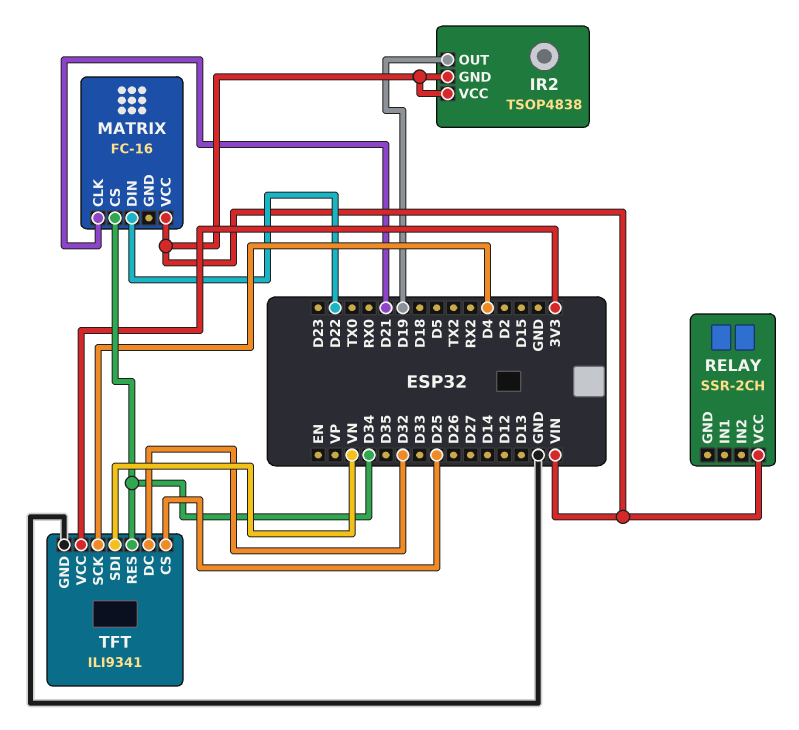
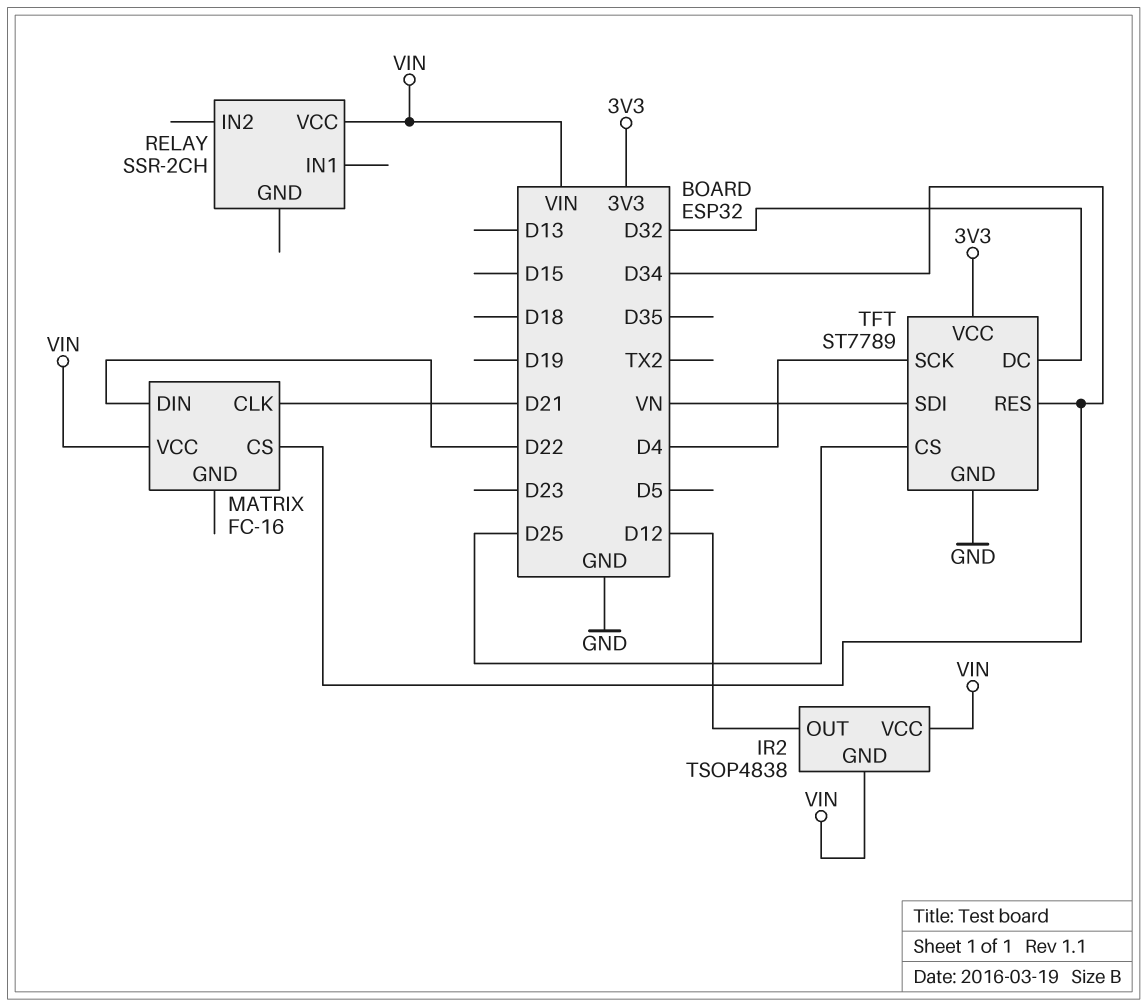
IR2 pin OUT: D19 -> D12
TFT: ILI9341 -> ST7789

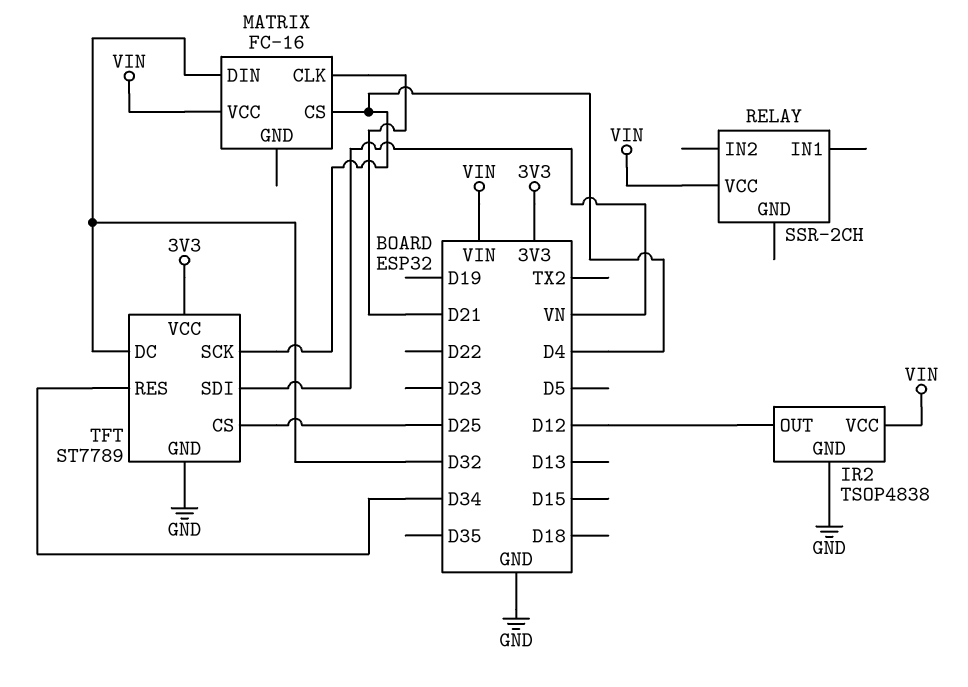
IR2 pin GND: VIN -> GND
MATRIX pin CS: D34 -> D4
MATRIX pin DIN: D22 -> D32

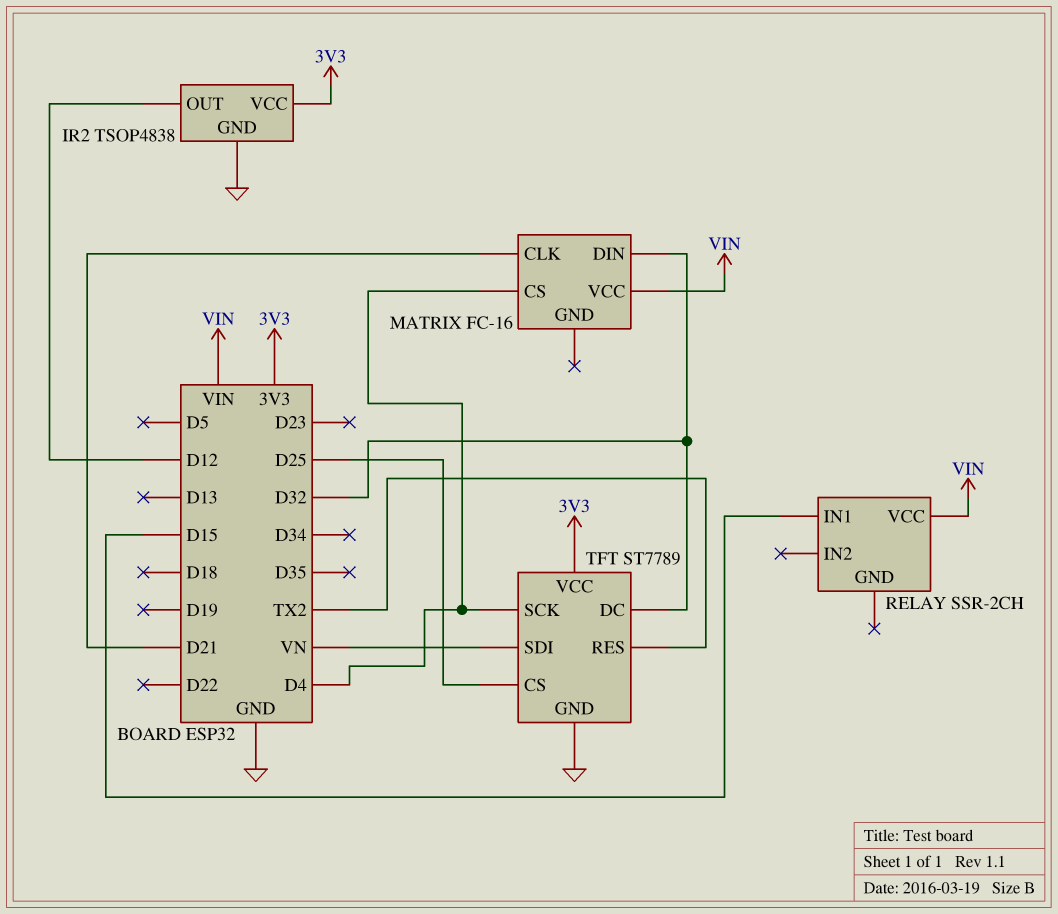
IR2 pin VCC: VIN -> 3V3
RELAY pin IN1: none -> D15
TFT pin RES: D34 -> TX2

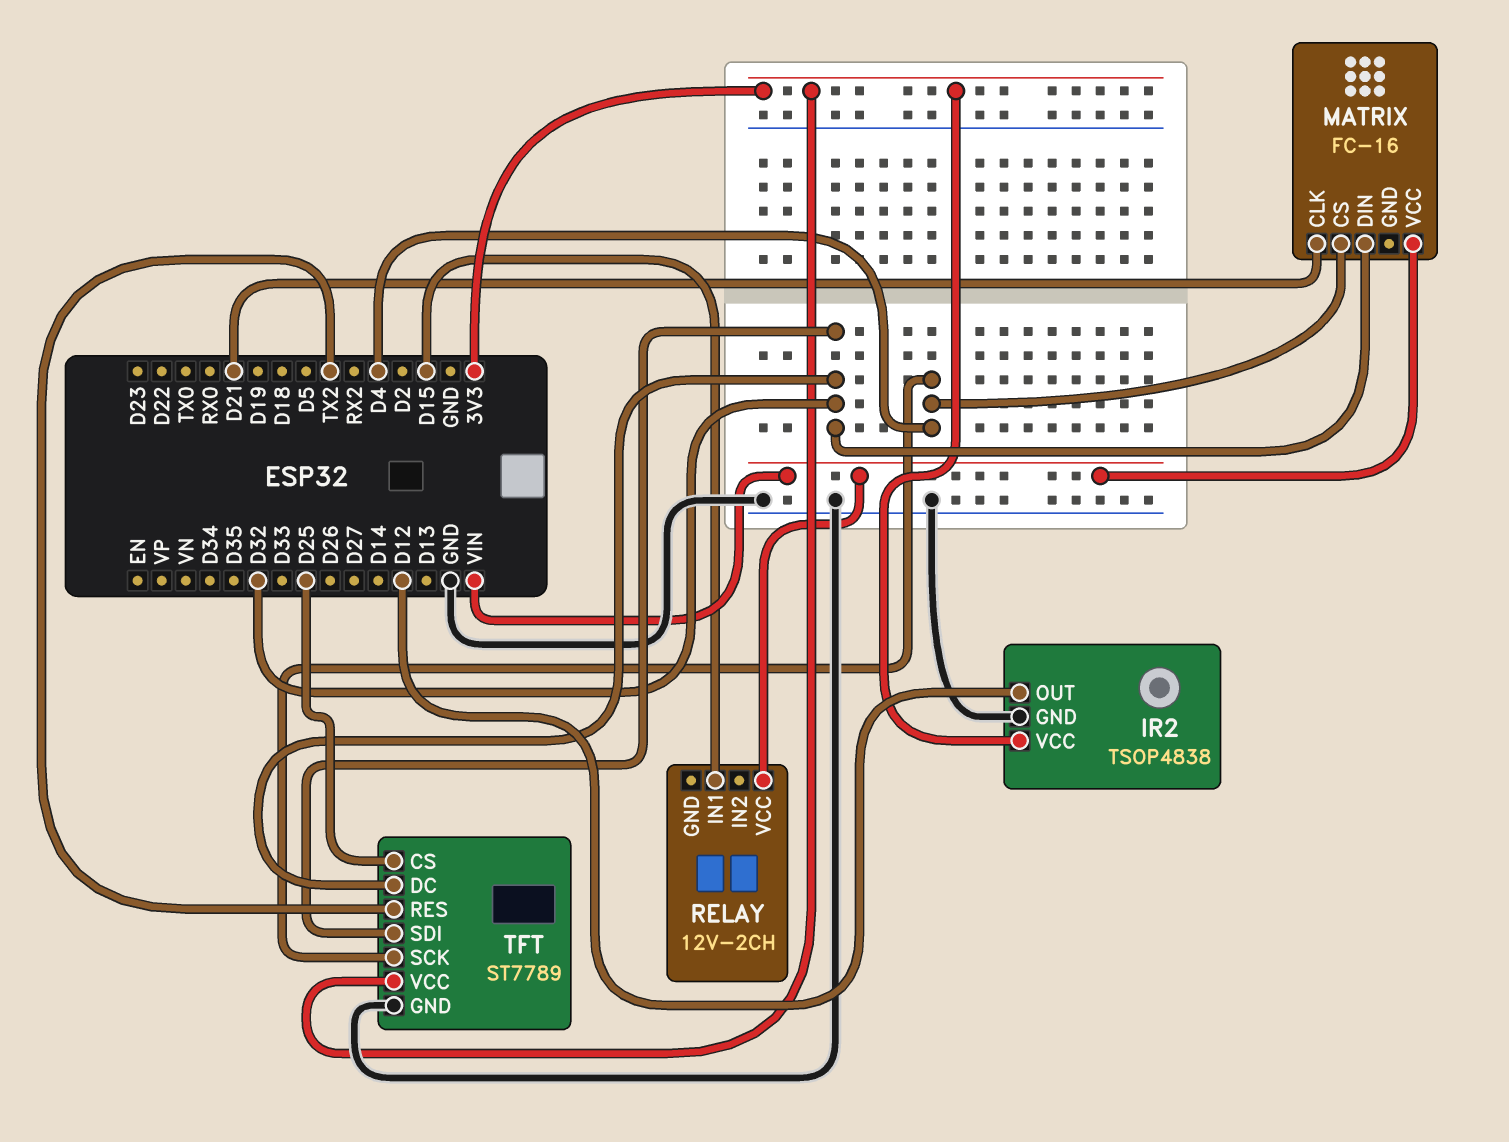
RELAY: SSR-2CH -> 12V-2CH
TFT pin SDI: VN -> D32

